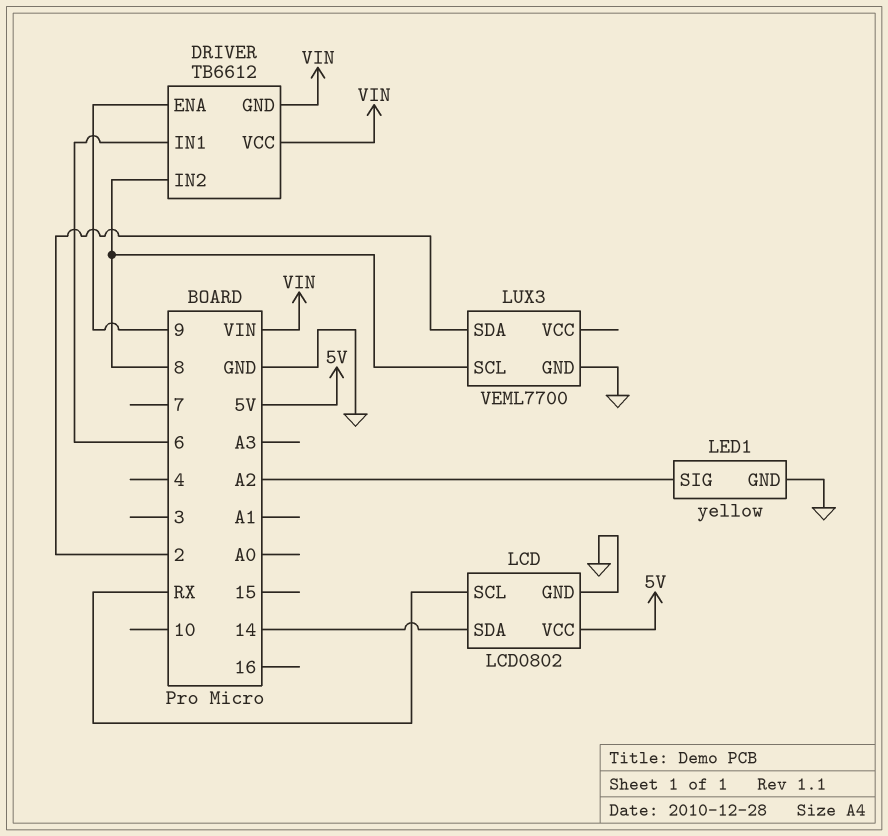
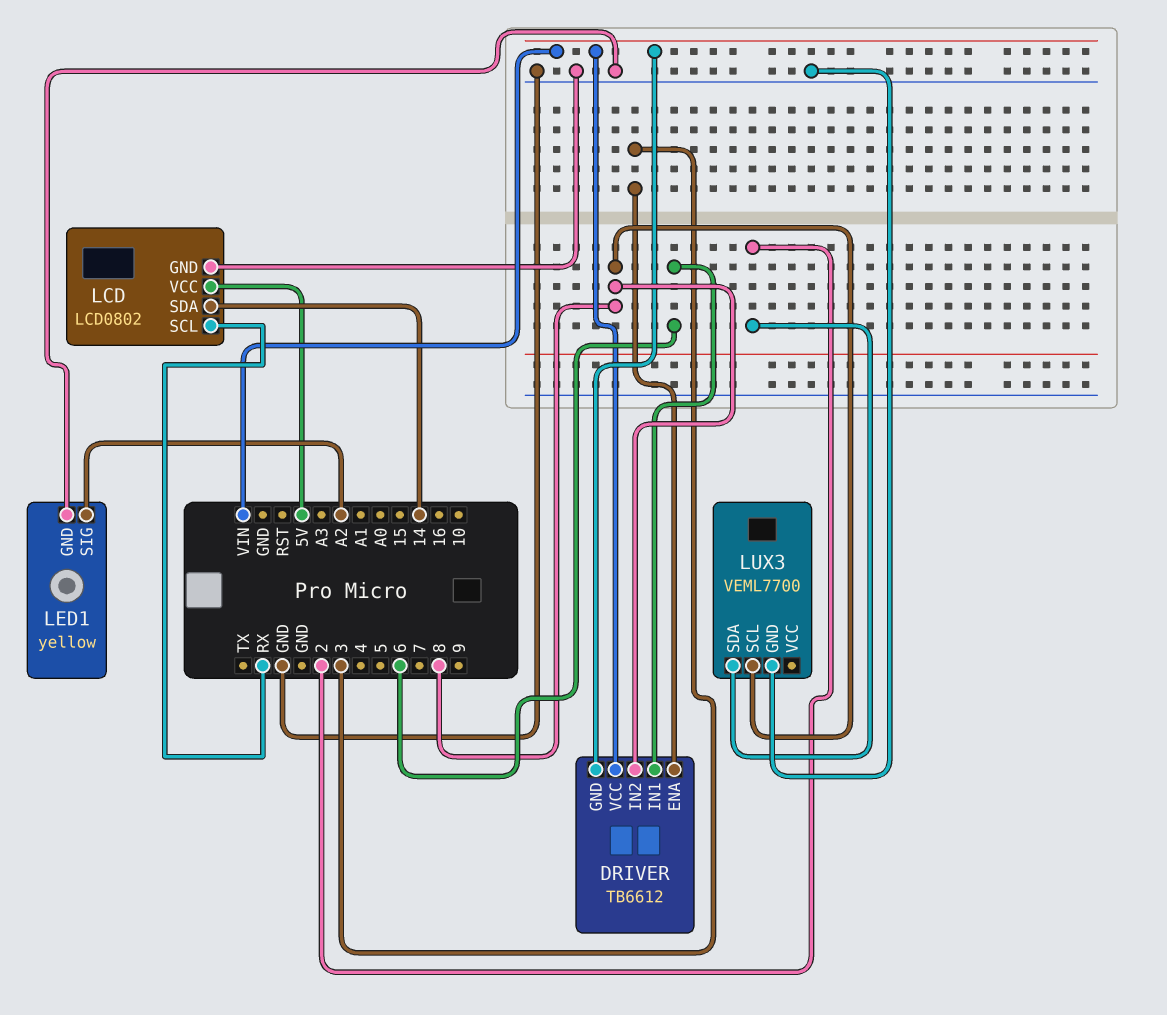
DRIVER pin ENA: 9 -> 3

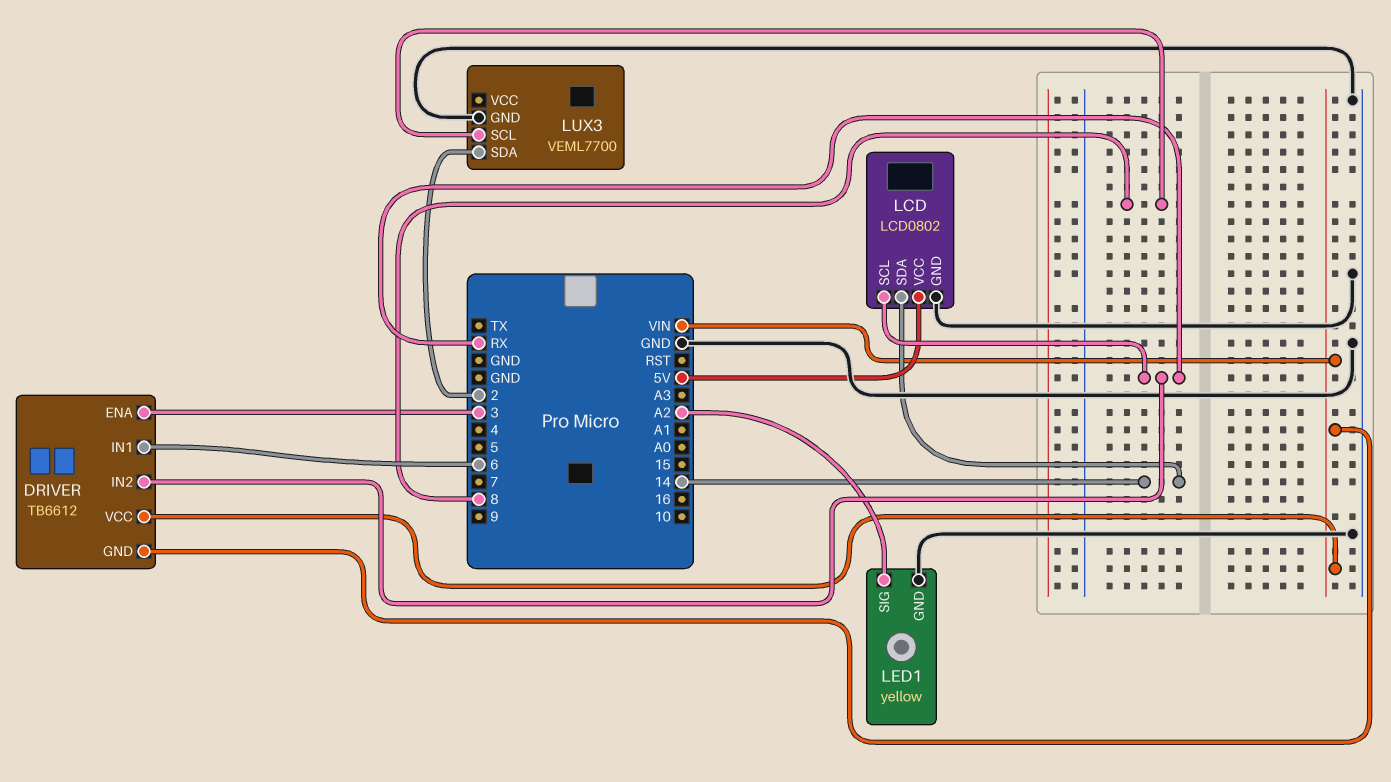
DRIVER pin IN2: 8 -> RX

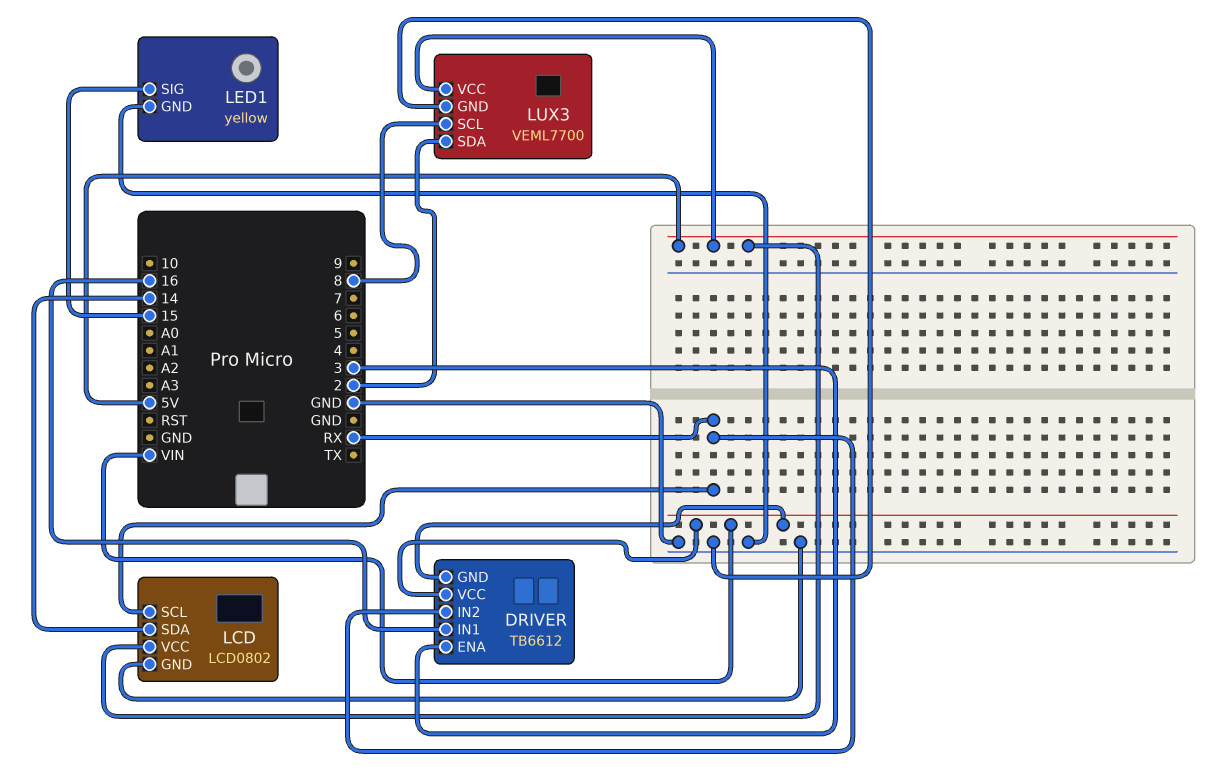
DRIVER pin IN1: 6 -> 16
LED1 pin SIG: A2 -> 15
LUX3 pin VCC: none -> 5V

